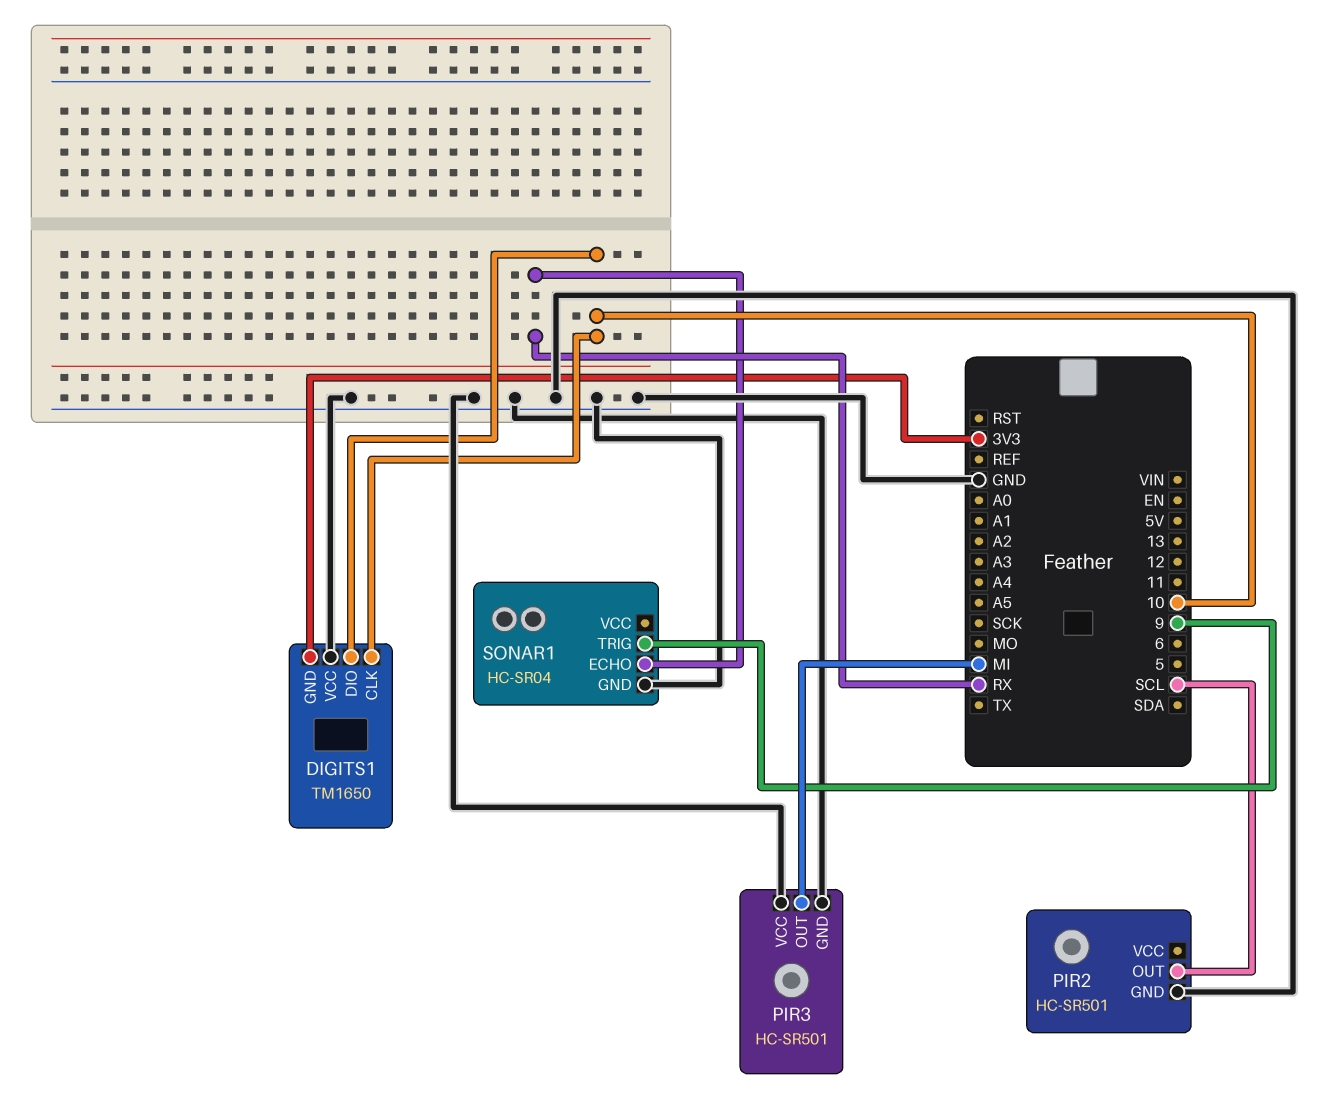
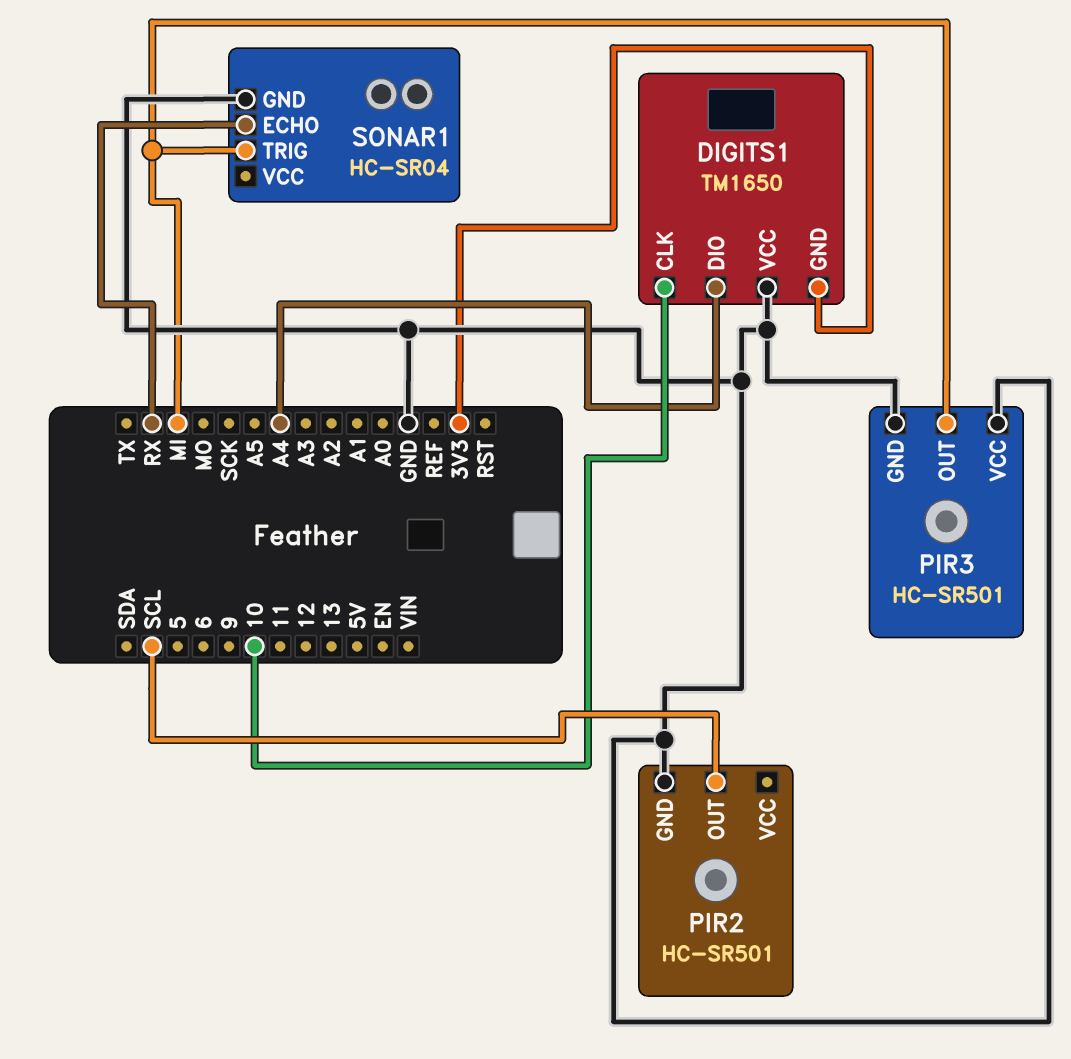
DIGITS1 pin DIO: 10 -> A4
SONAR1 pin TRIG: 9 -> MI

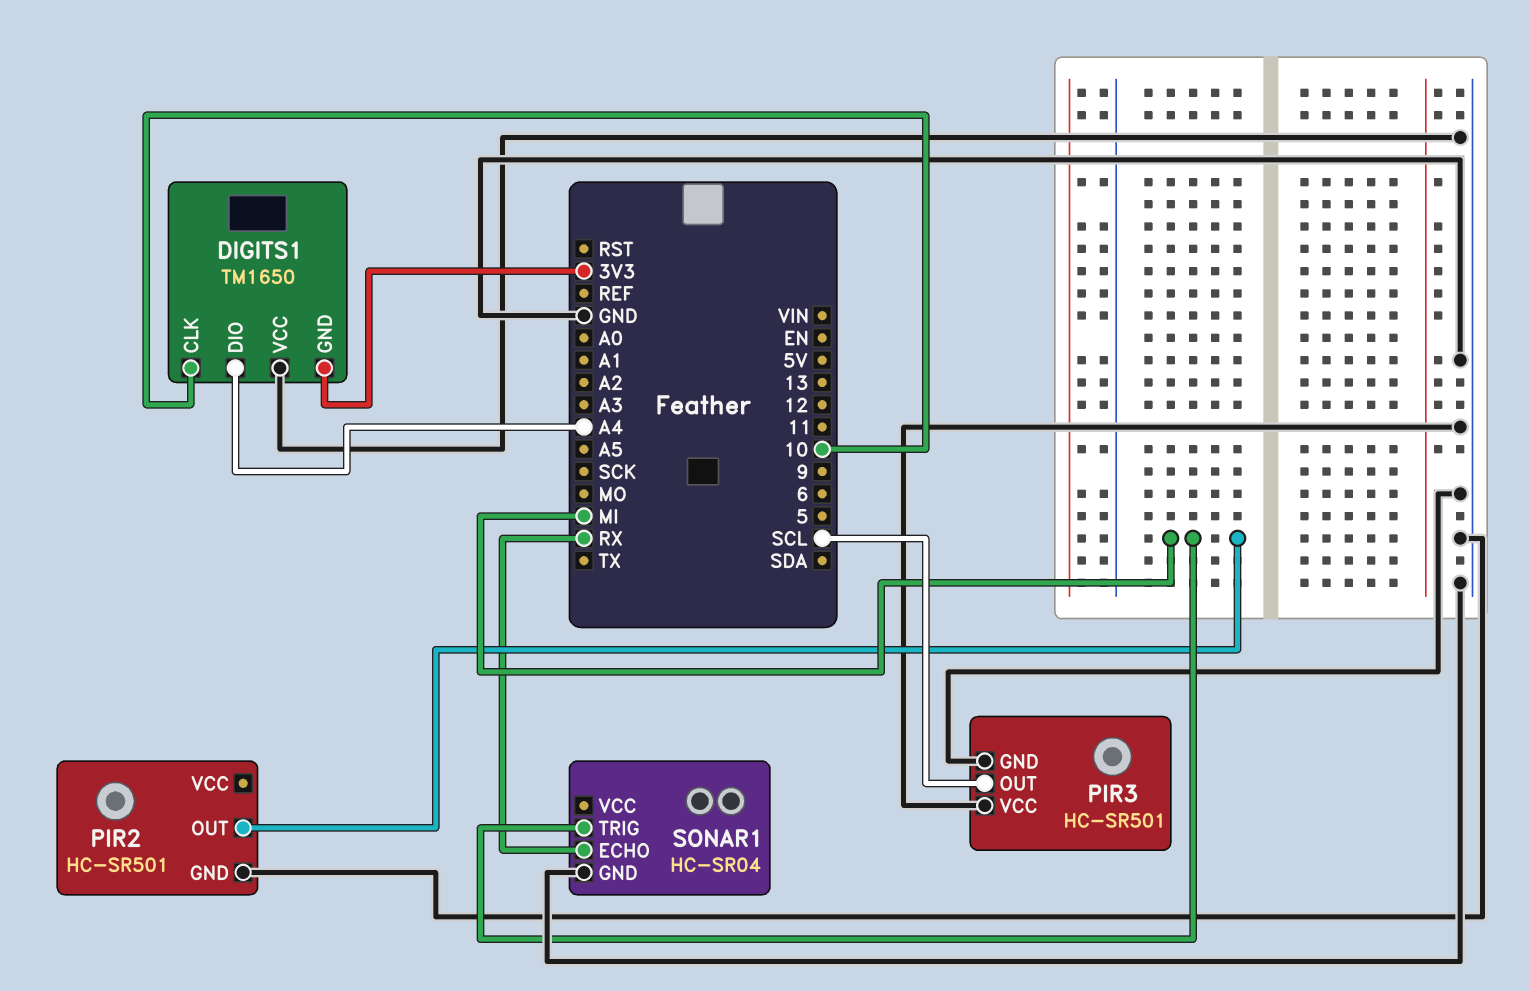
PIR2 pin OUT: SCL -> MI
PIR3 pin OUT: MI -> SCL

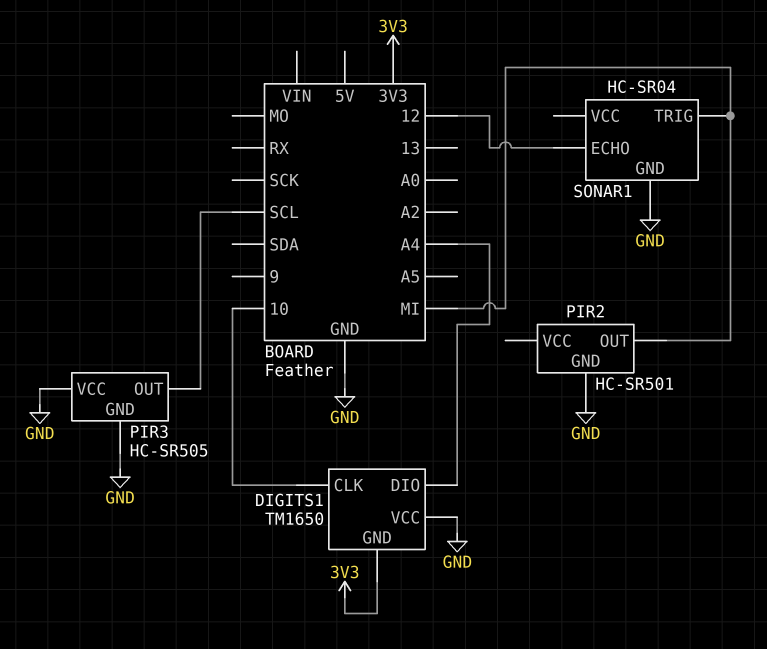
PIR3: HC-SR501 -> HC-SR505
SONAR1 pin ECHO: RX -> 12

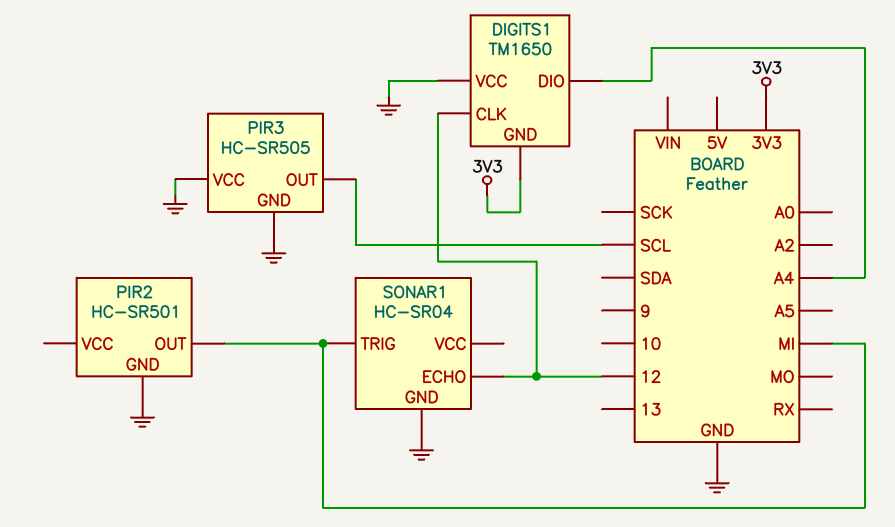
DIGITS1 pin CLK: 10 -> 12

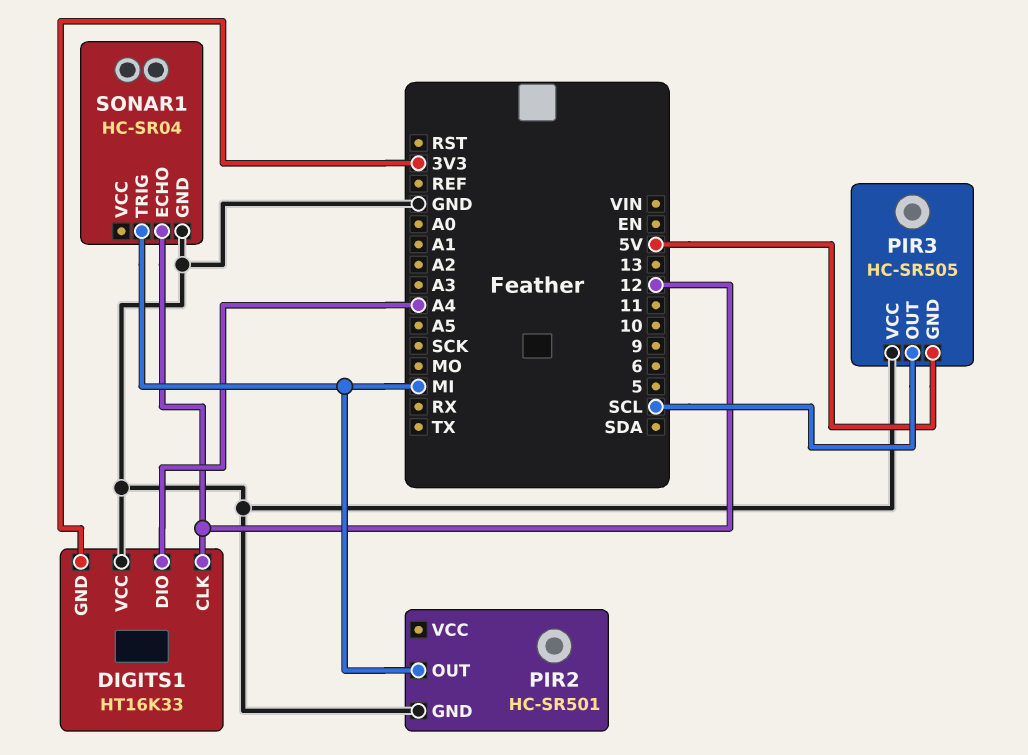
DIGITS1: TM1650 -> HT16K33
PIR3 pin GND: GND -> 5V

